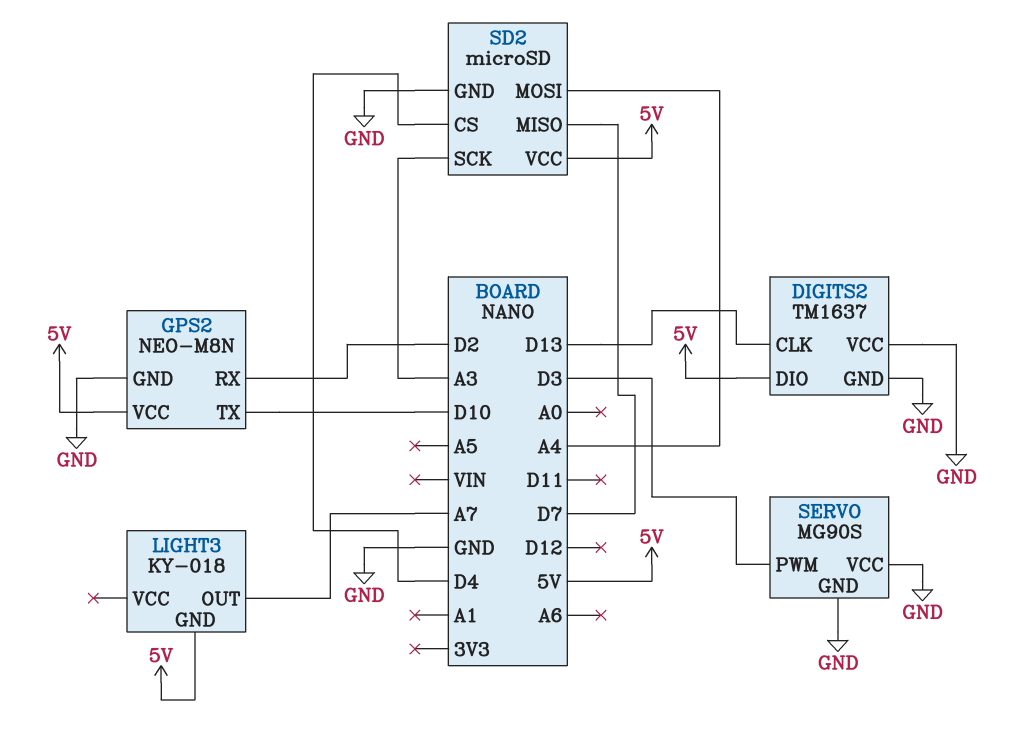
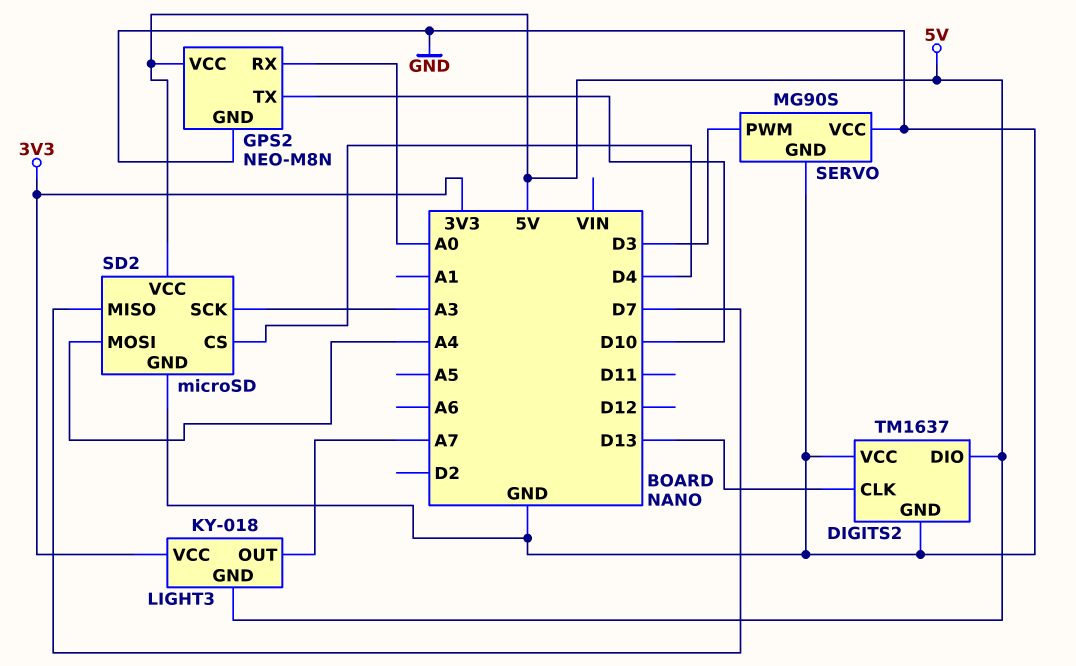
GPS2 pin RX: D2 -> A0
LIGHT3 pin VCC: none -> 3V3

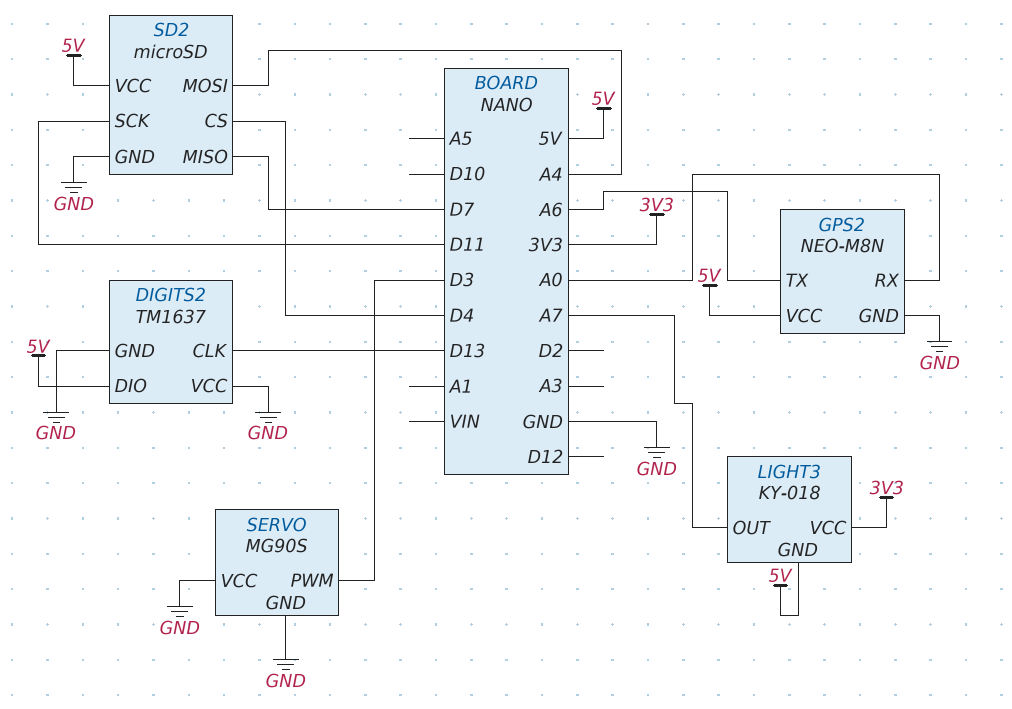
GPS2 pin TX: D10 -> A6
SD2 pin SCK: A3 -> D11

